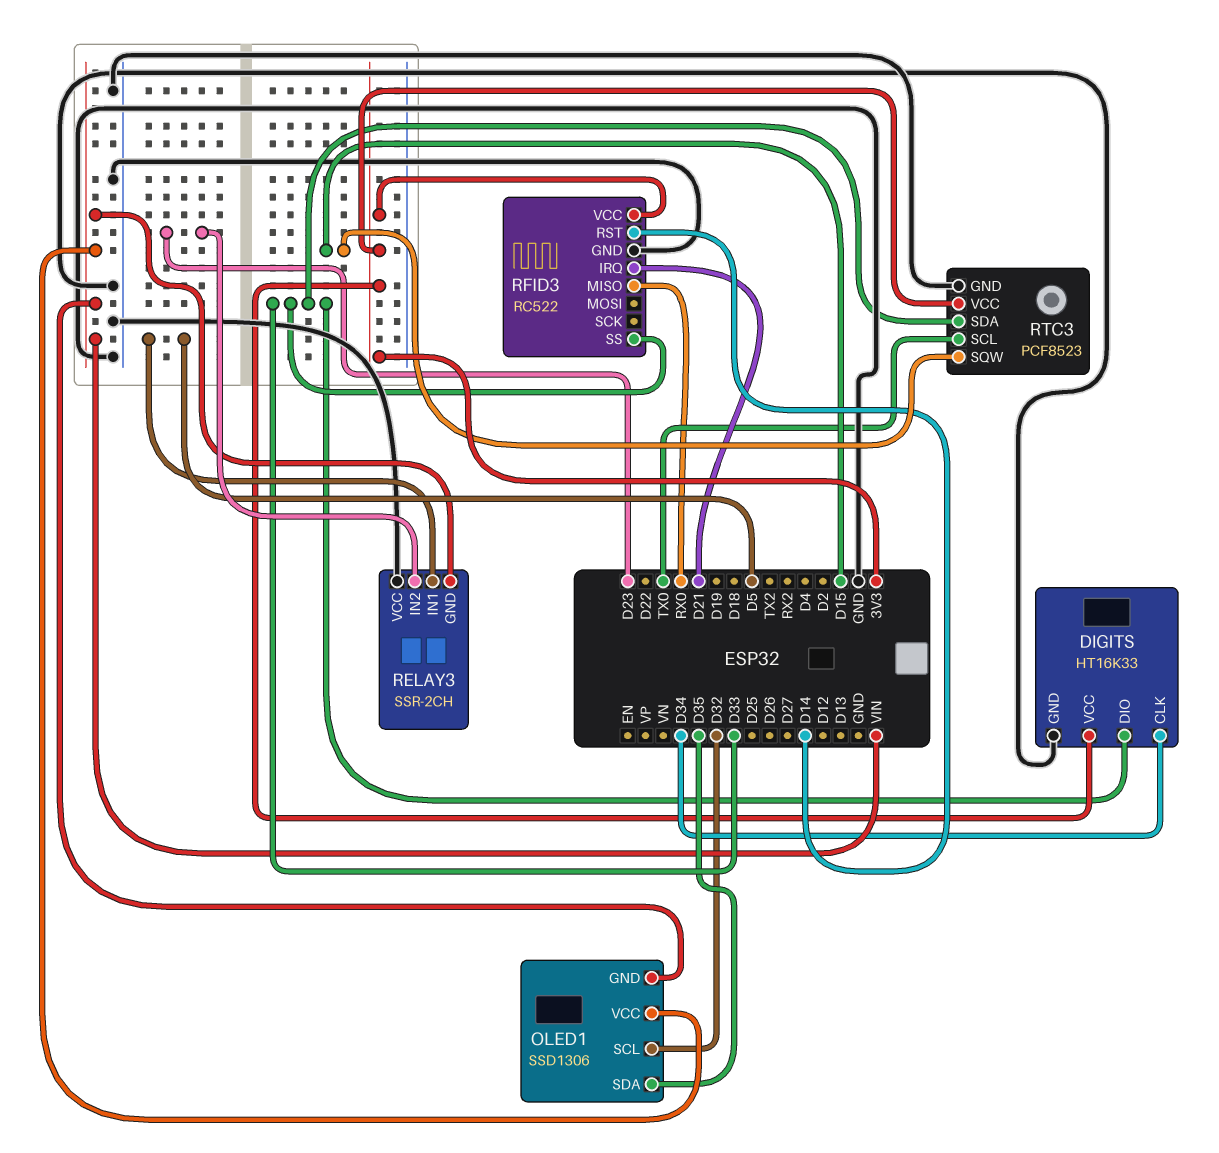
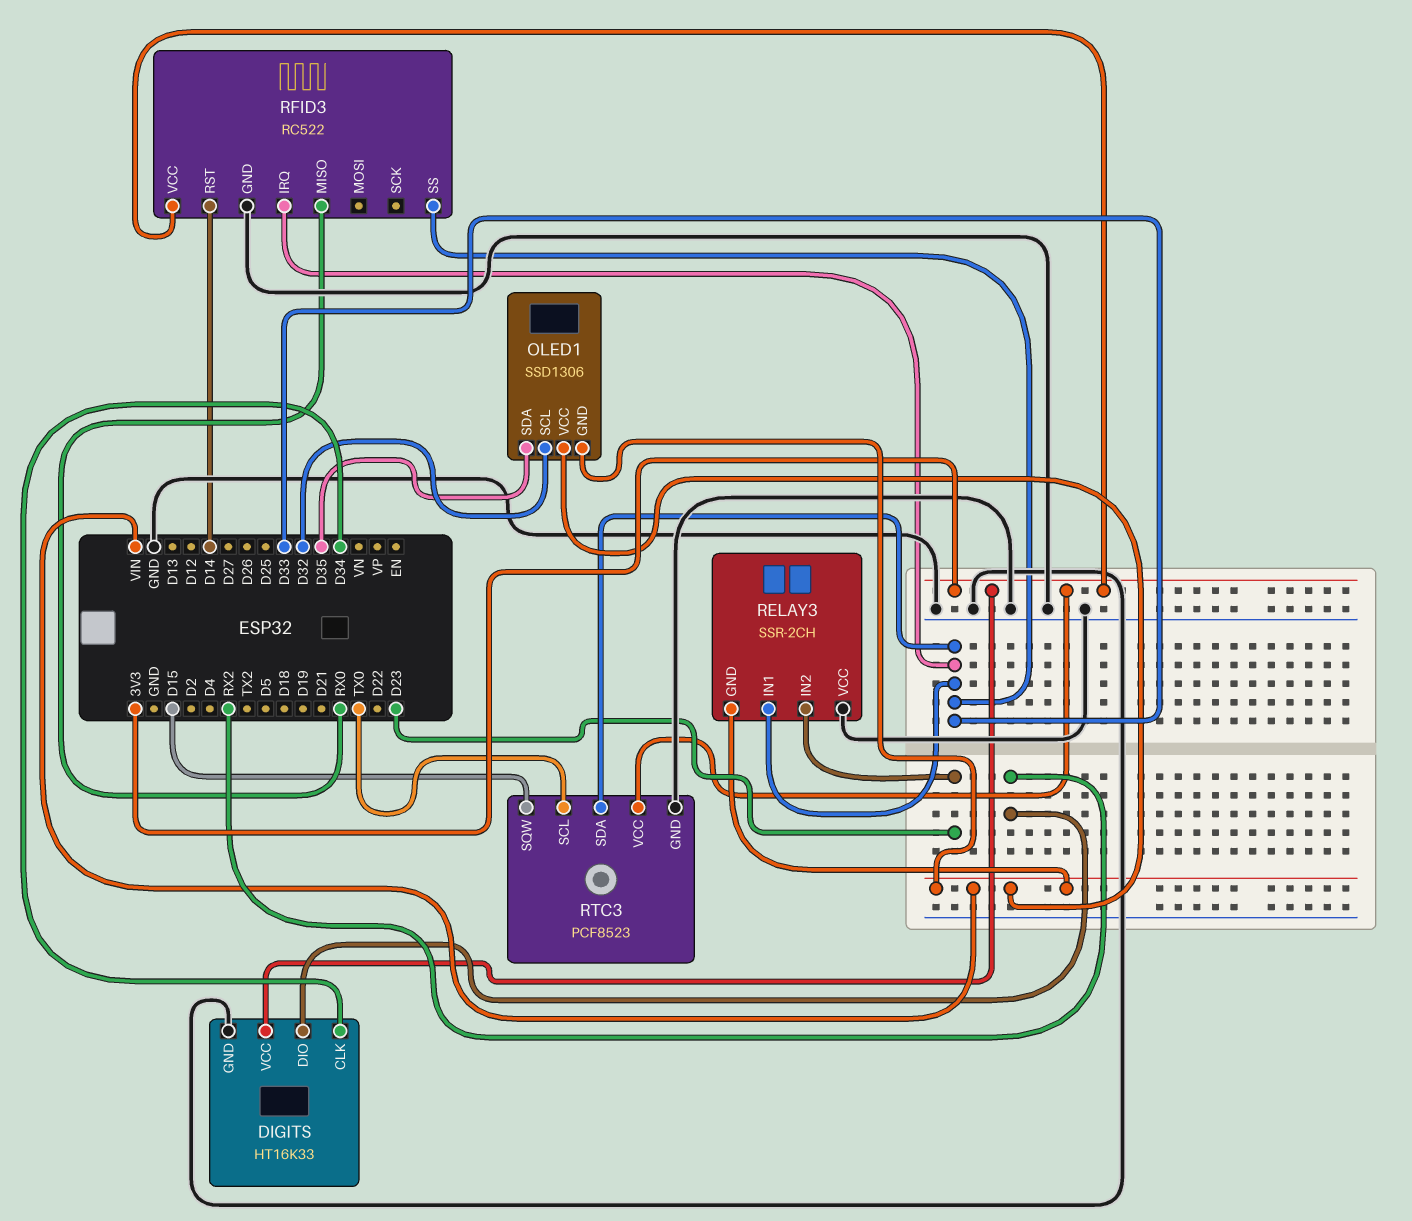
DIGITS pin DIO: D33 -> RX2
RELAY3 pin IN1: D5 -> D33
RFID3 pin IRQ: D21 -> D33

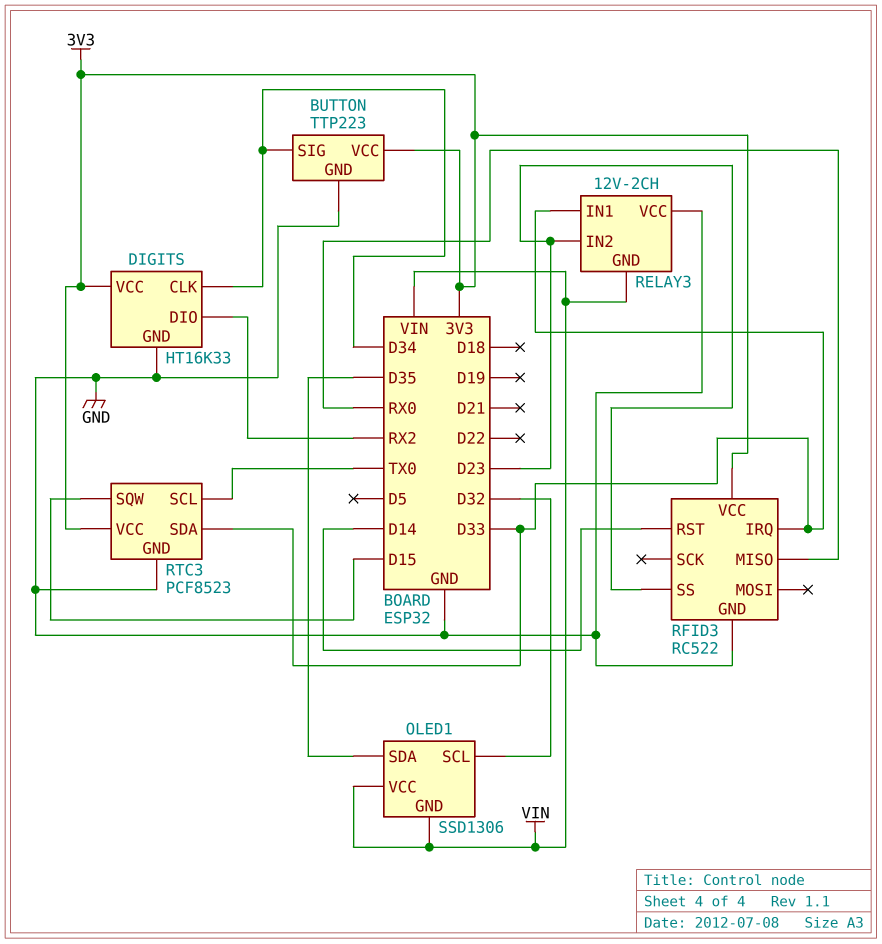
BUTTON: none -> TTP223
BUTTON pin GND: none -> GND
BUTTON pin SIG: none -> D34
BUTTON pin VCC: none -> 3V3
RELAY3: SSR-2CH -> 12V-2CH
RFID3 pin SS: D33 -> D23

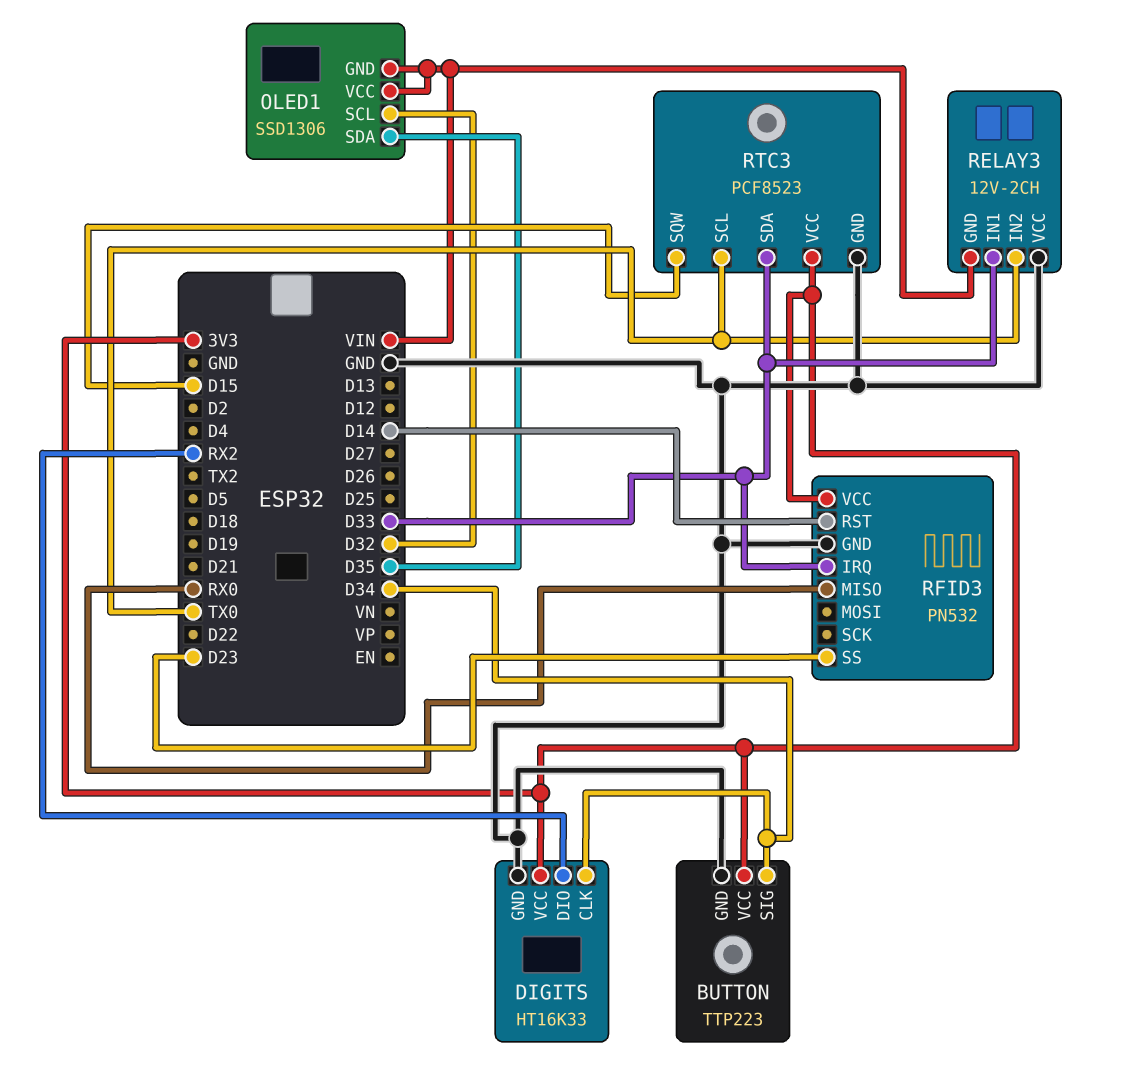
RELAY3 pin IN2: D23 -> TX0
RFID3: RC522 -> PN532

